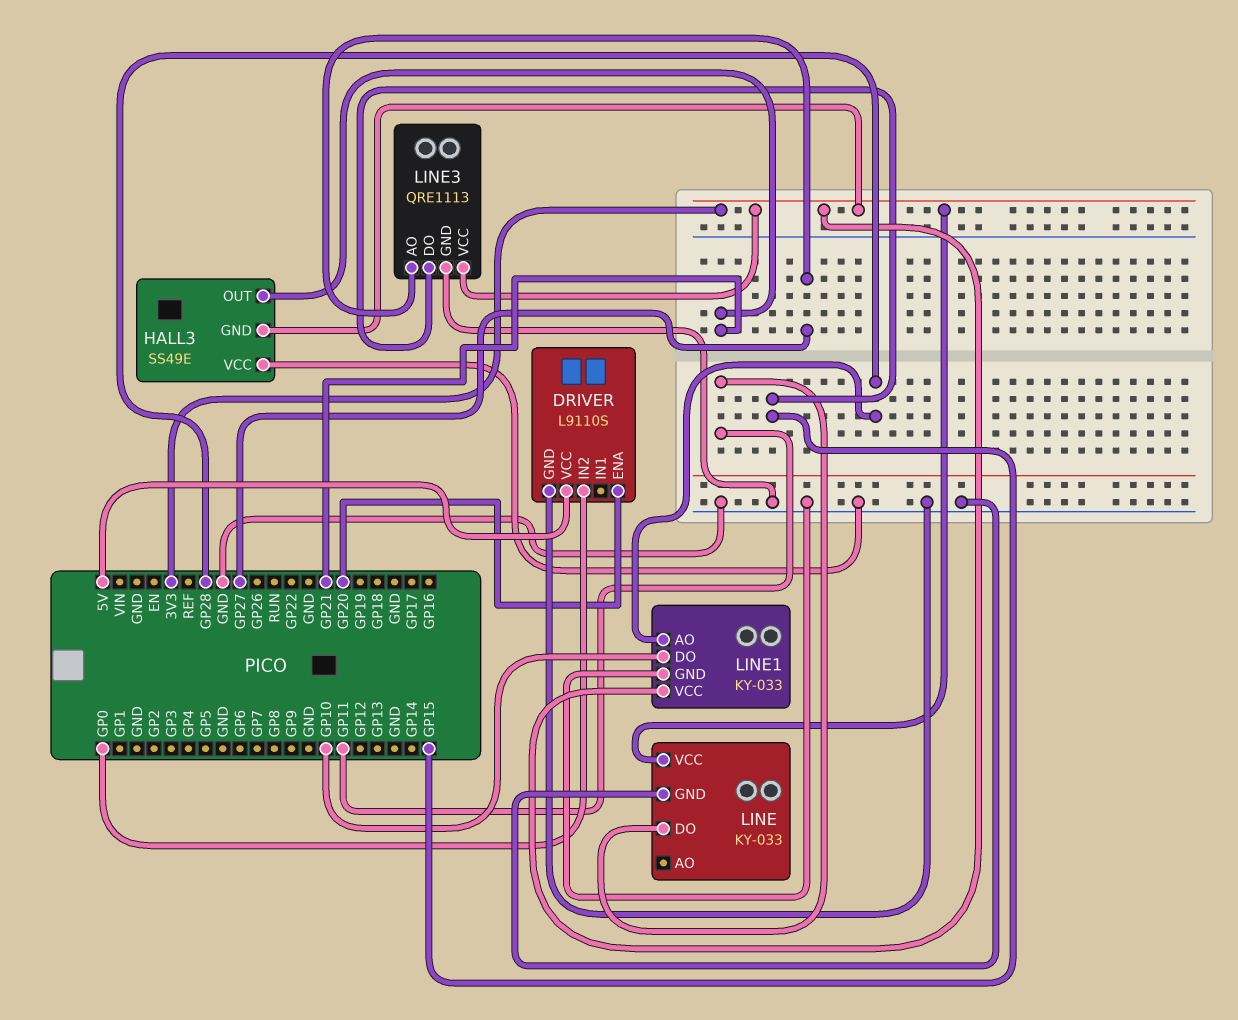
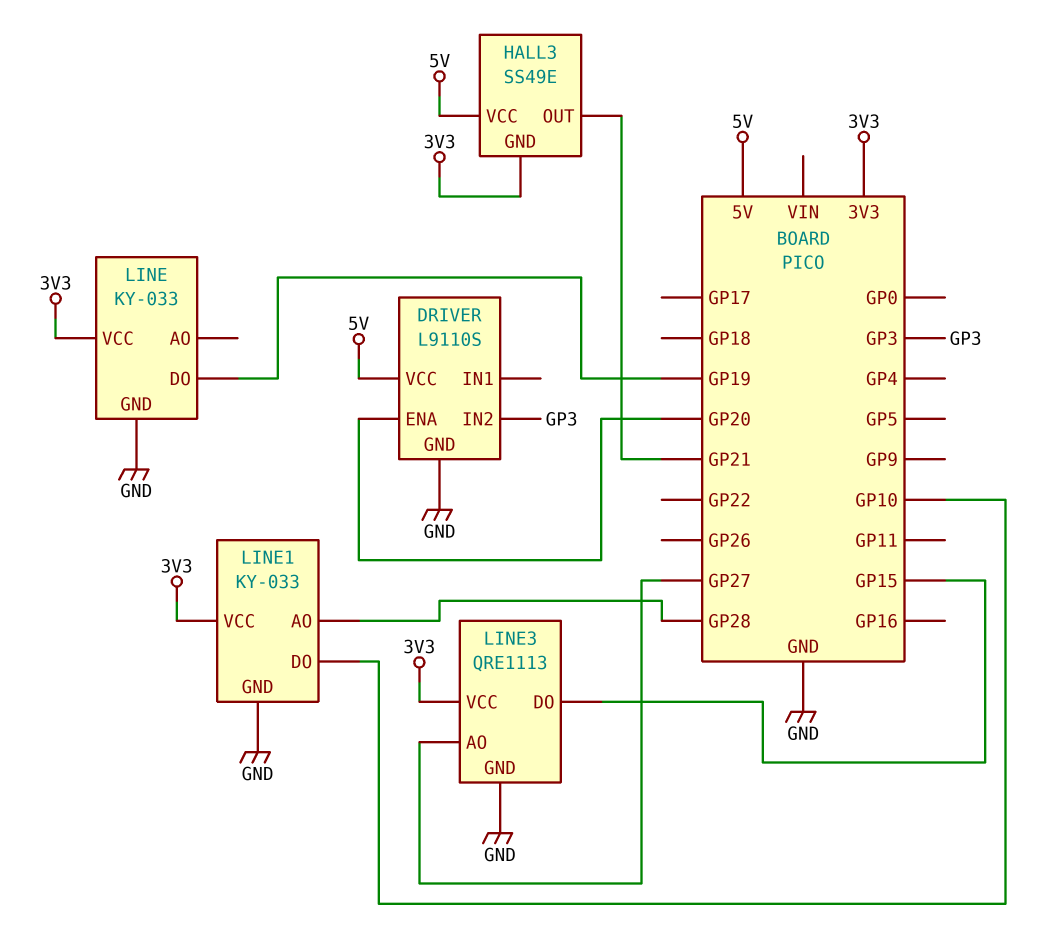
DRIVER pin IN2: GP0 -> GP3
HALL3 pin VCC: GND -> 5V
LINE pin DO: GP11 -> GP19

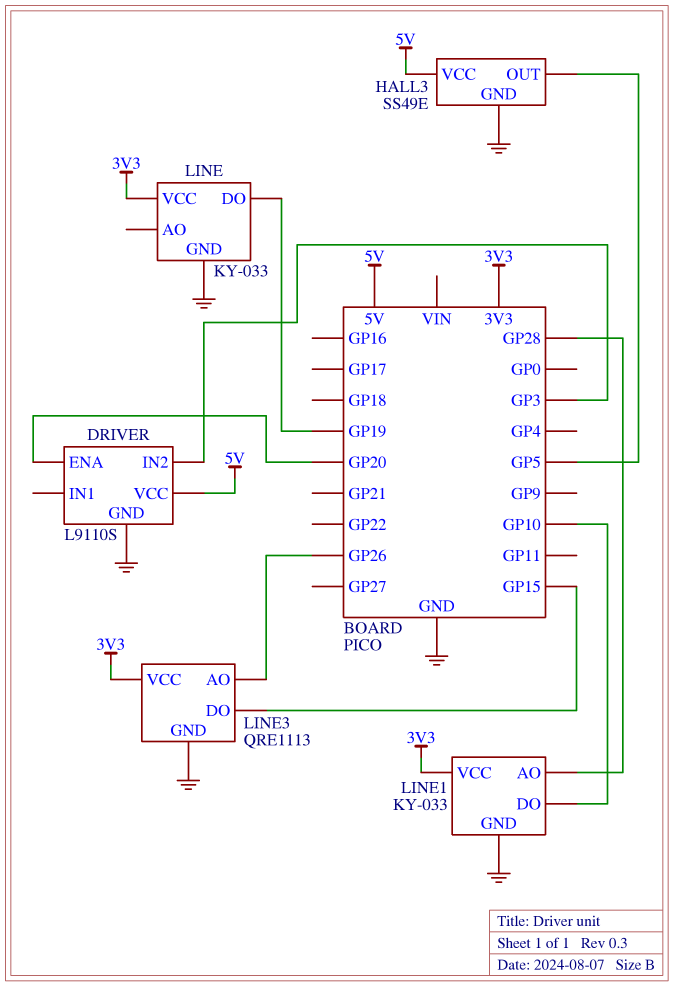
HALL3 pin GND: 3V3 -> GND
HALL3 pin OUT: GP21 -> GP5
LINE3 pin AO: GP27 -> GP26

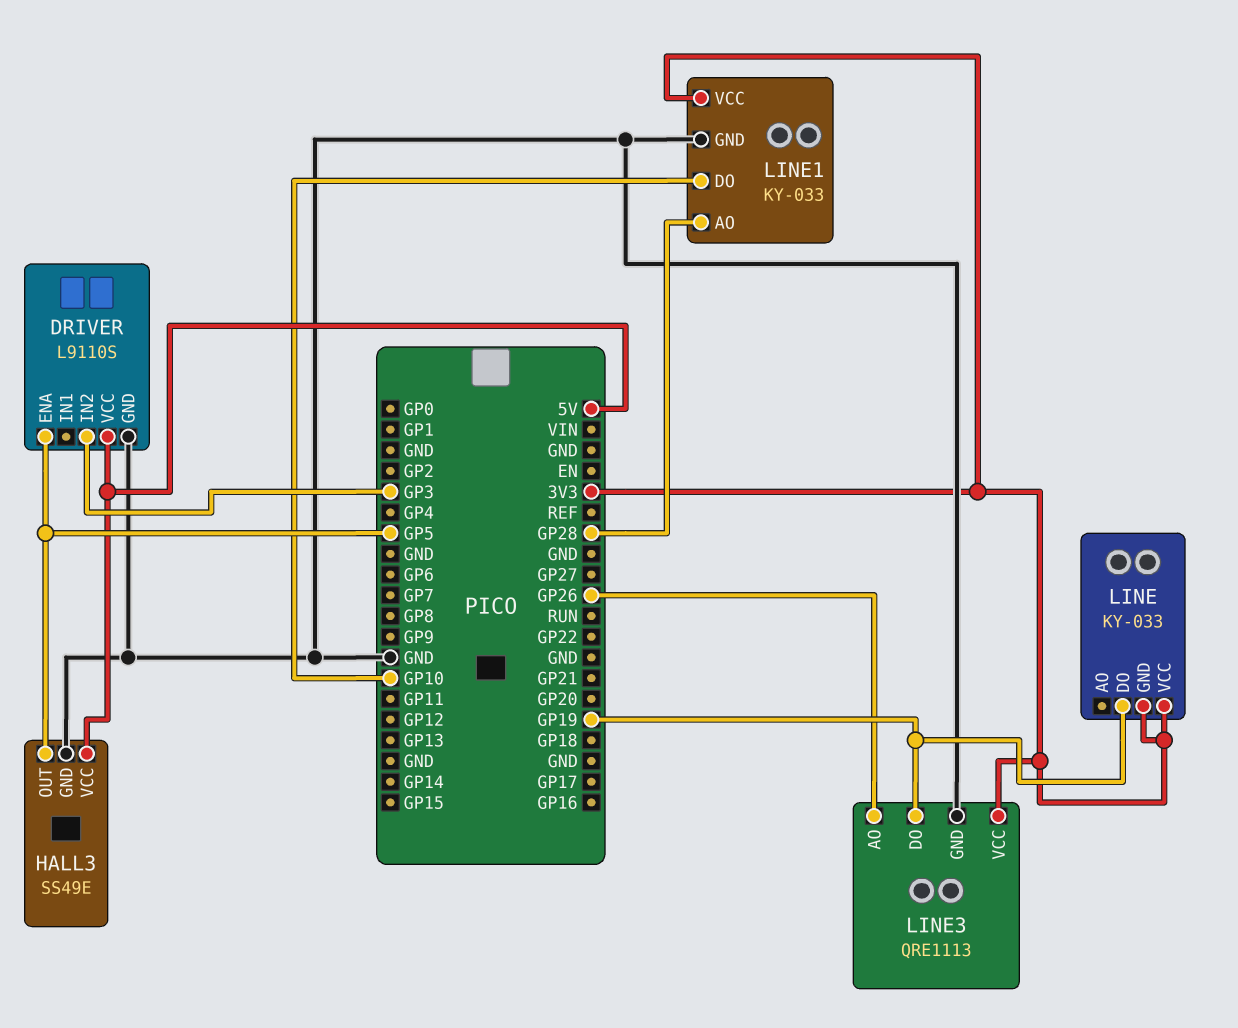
DRIVER pin ENA: GP20 -> GP5
LINE pin GND: GND -> 3V3
LINE3 pin DO: GP15 -> GP19

